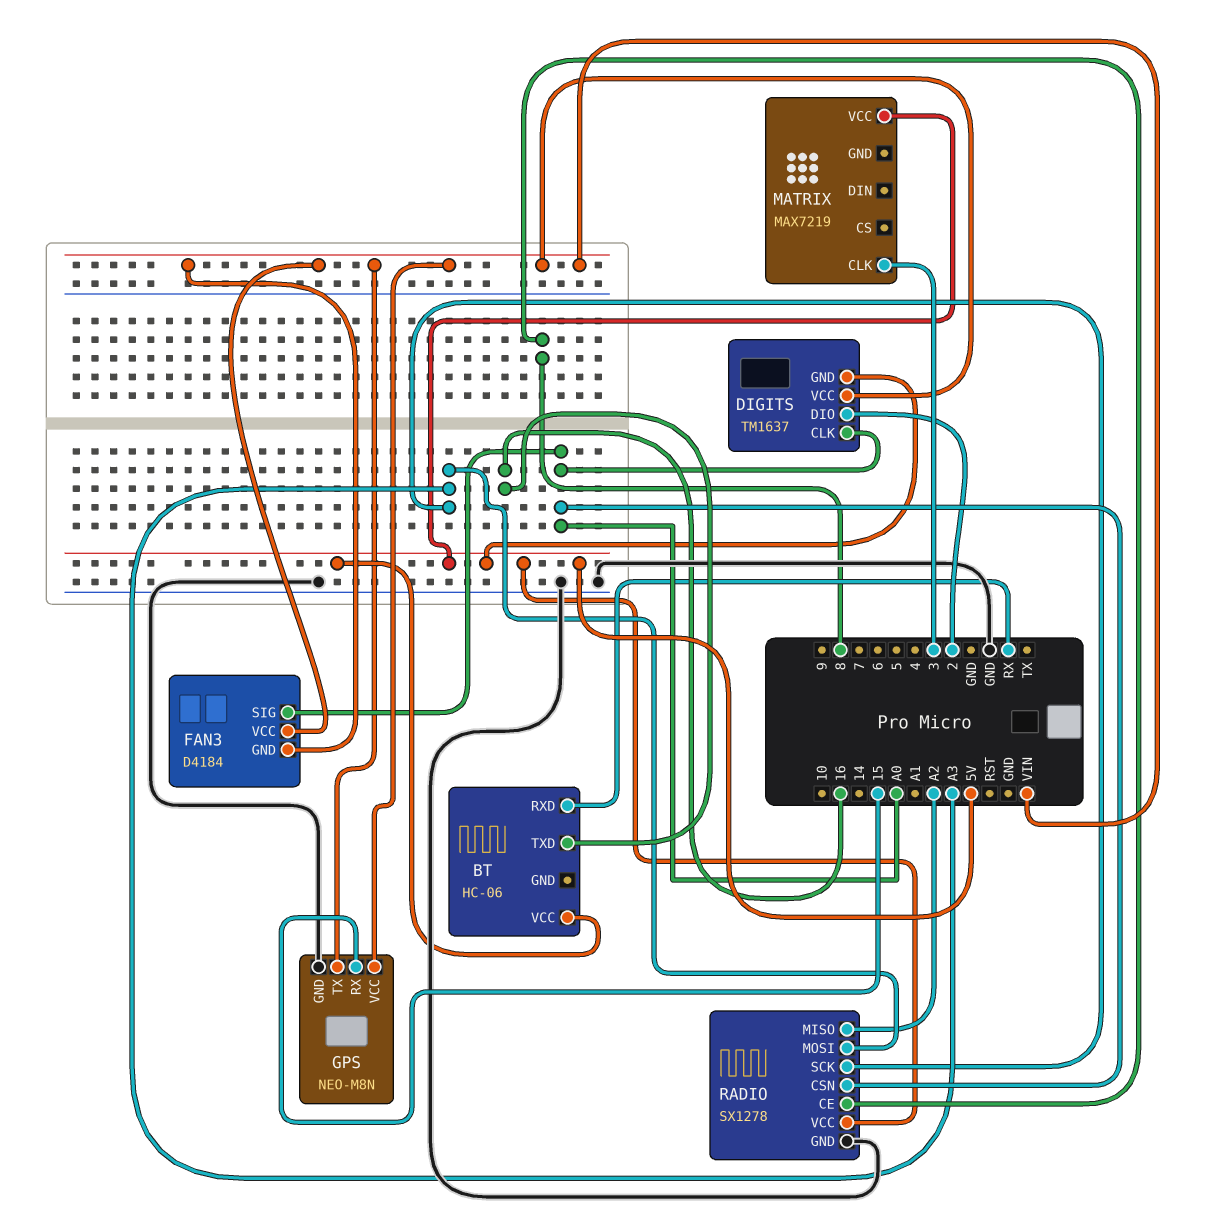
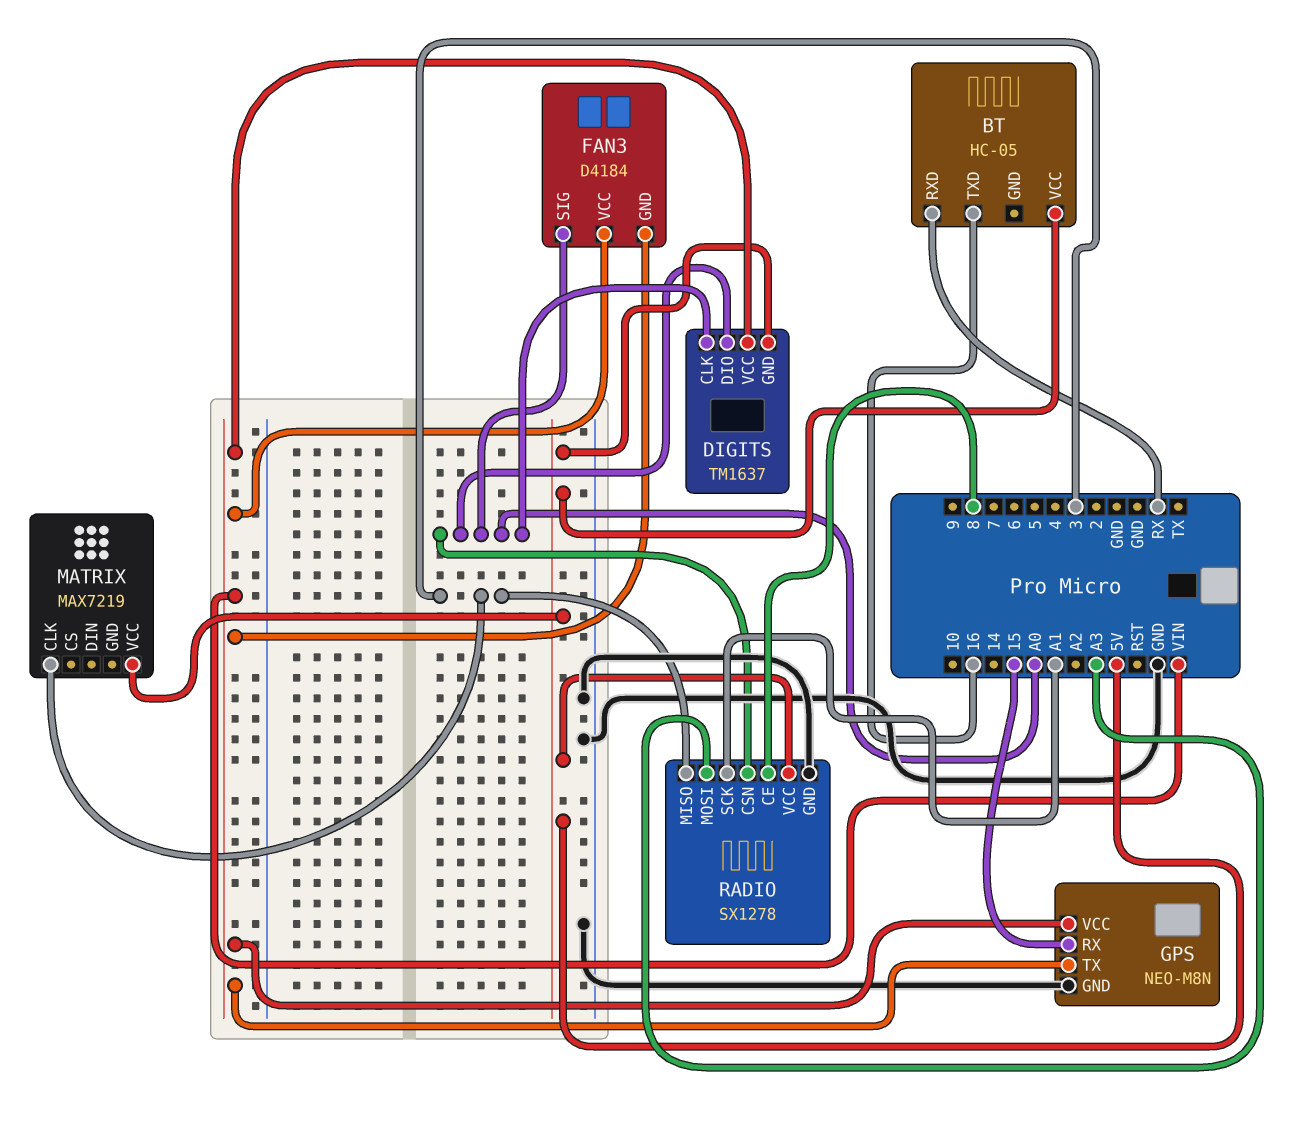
BT: HC-06 -> HC-05
DIGITS pin DIO: 2 -> A0
RADIO pin MISO: A2 -> 3
RADIO pin SCK: A3 -> A1

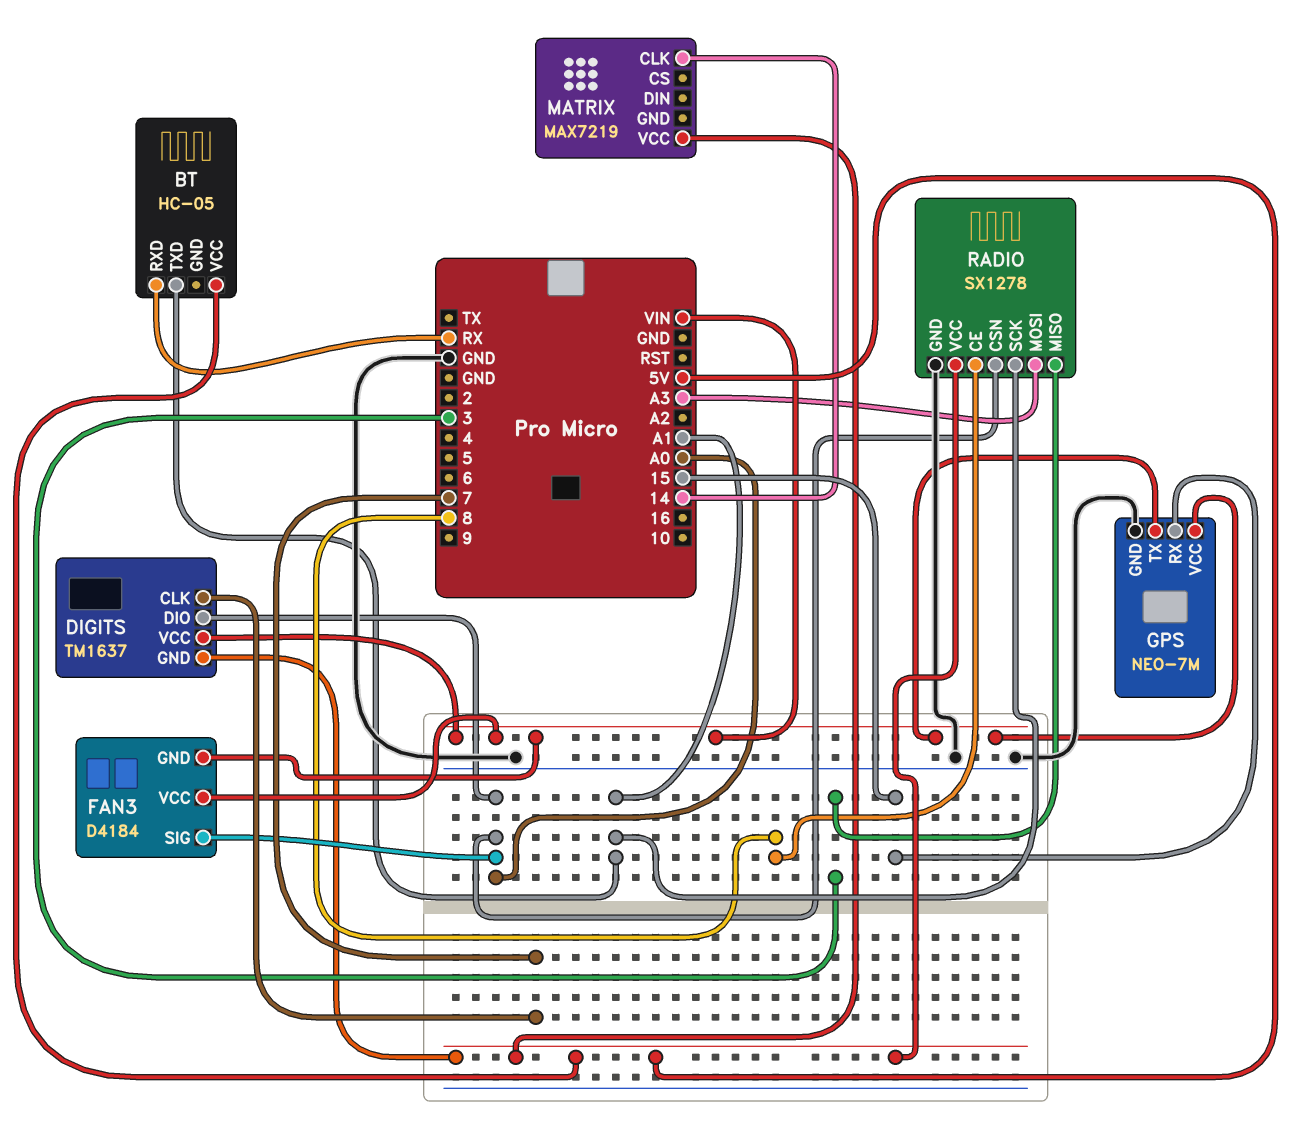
BT pin TXD: 16 -> A1
DIGITS pin CLK: A0 -> 7
GPS: NEO-M8N -> NEO-7M
MATRIX pin CLK: 3 -> 14

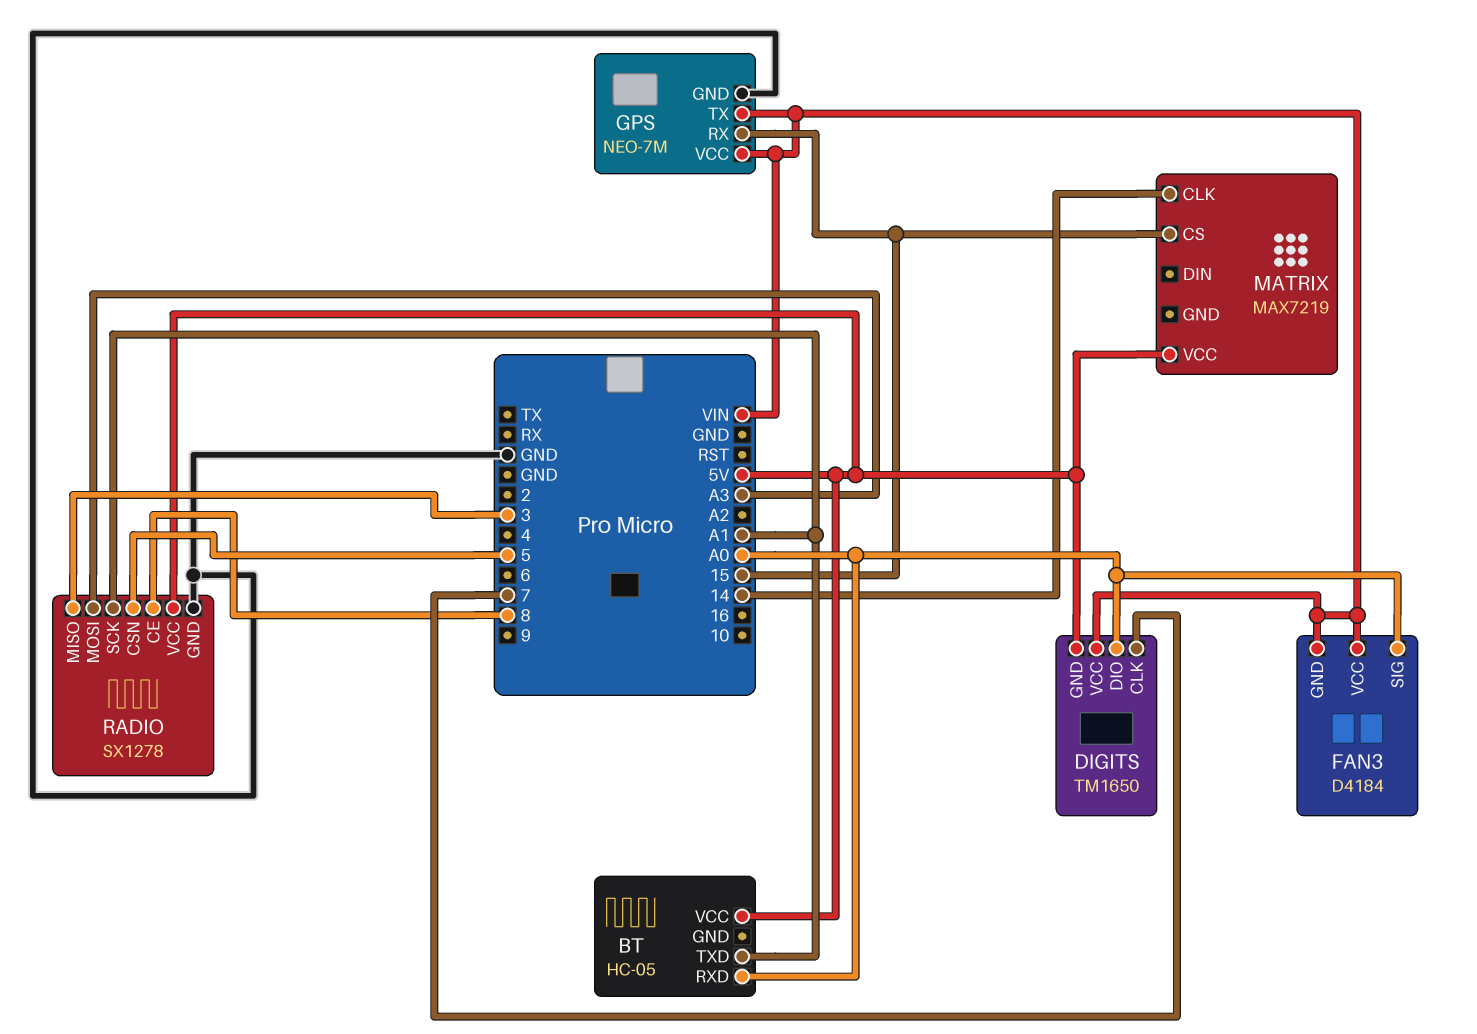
BT pin RXD: RX -> A0
DIGITS: TM1637 -> TM1650
MATRIX pin CS: none -> 15
RADIO pin CSN: A0 -> 5

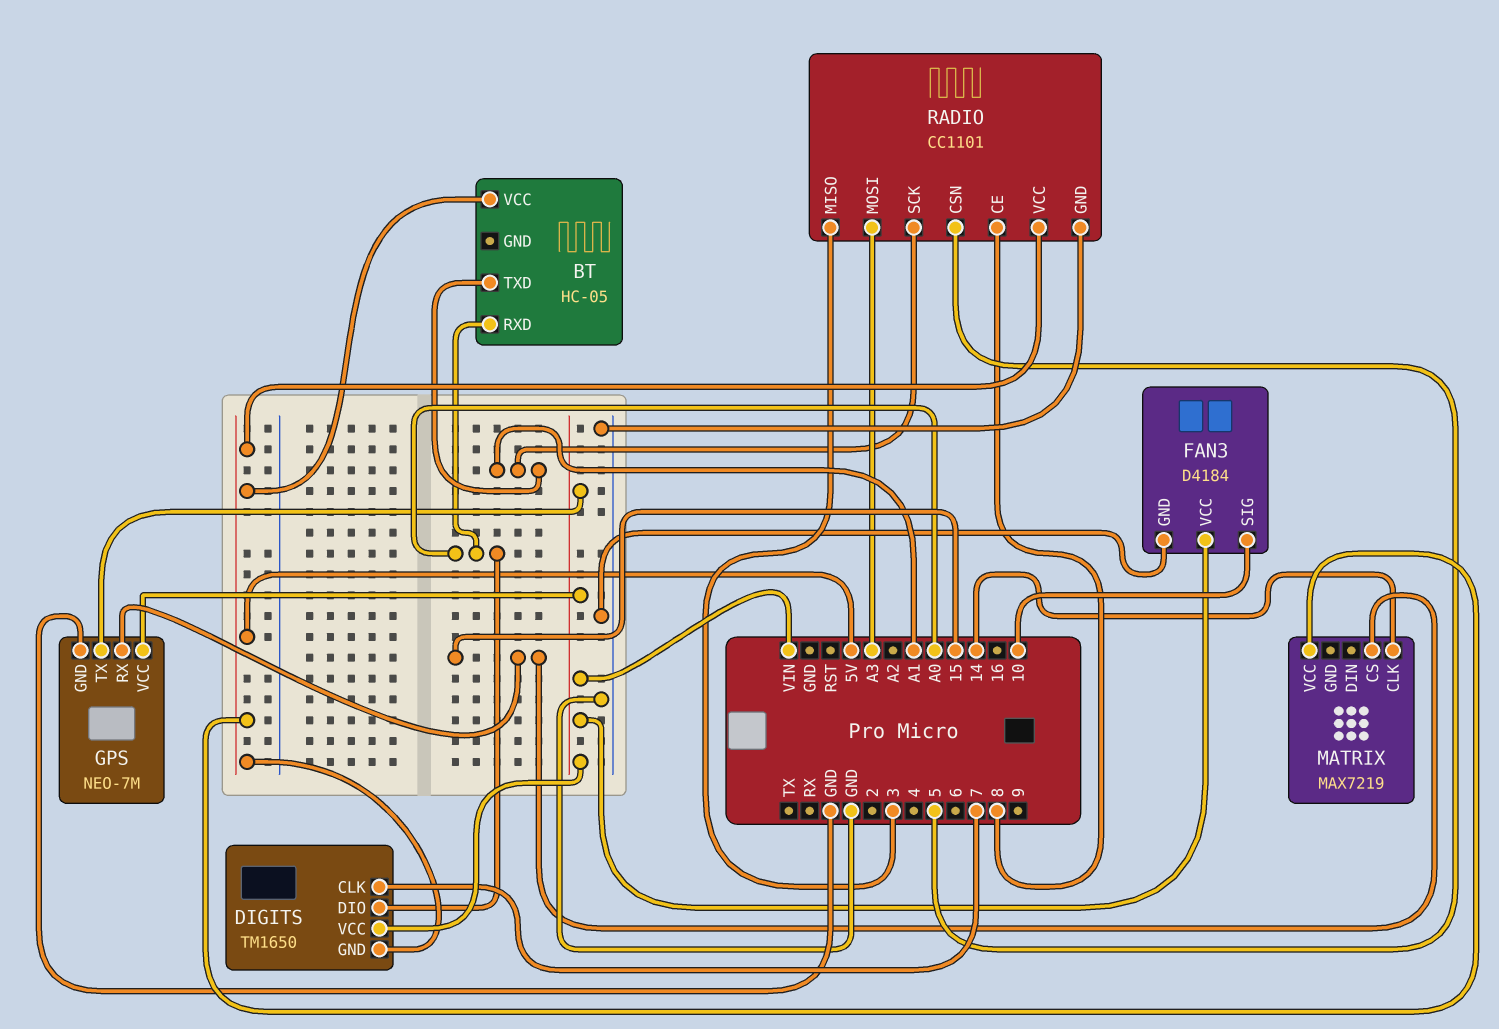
FAN3 pin GND: VIN -> GND
FAN3 pin SIG: A0 -> 10
RADIO: SX1278 -> CC1101

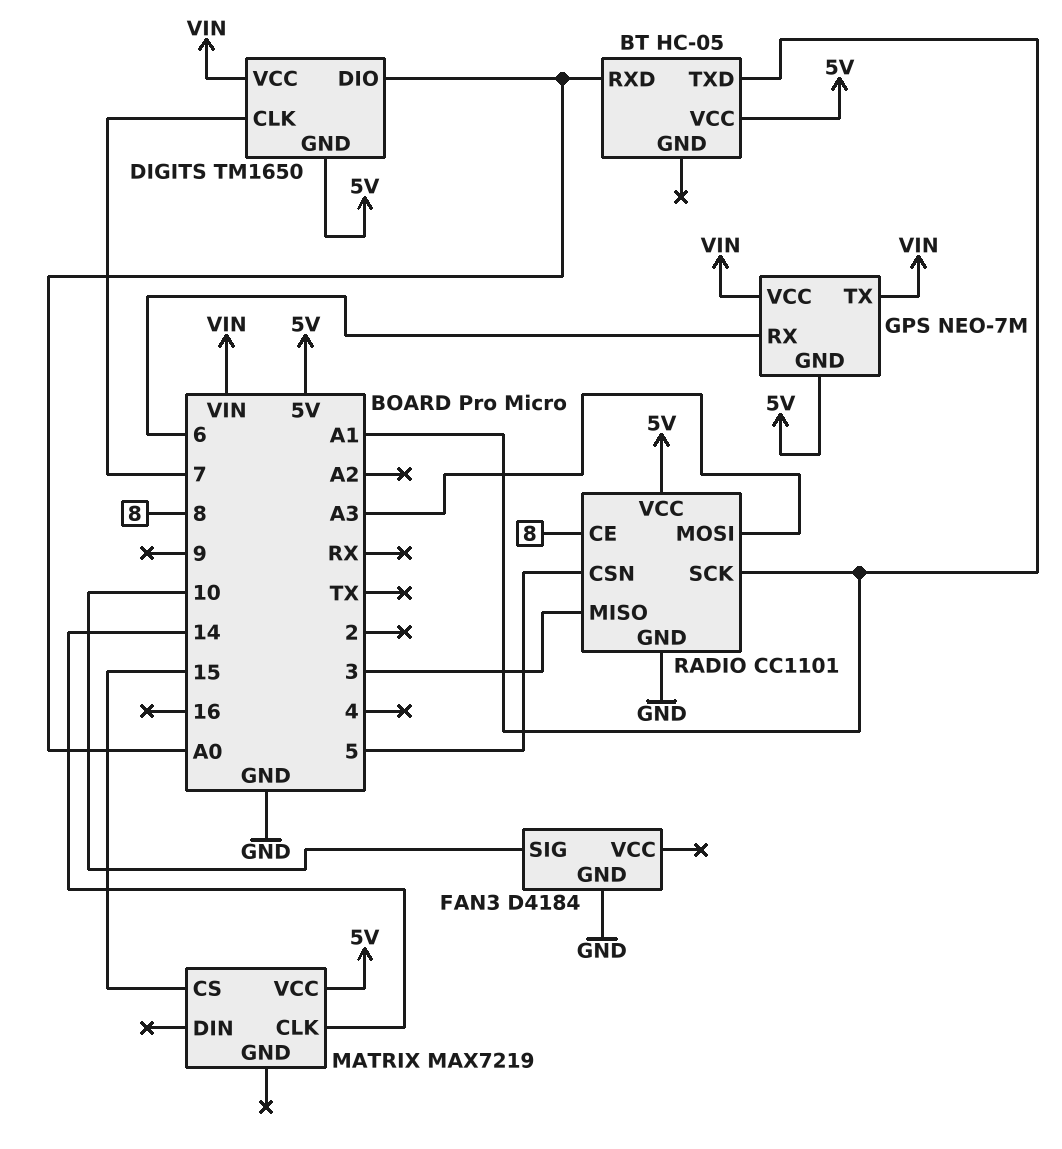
FAN3 pin VCC: VIN -> none
GPS pin GND: GND -> 5V
GPS pin RX: 15 -> 6

